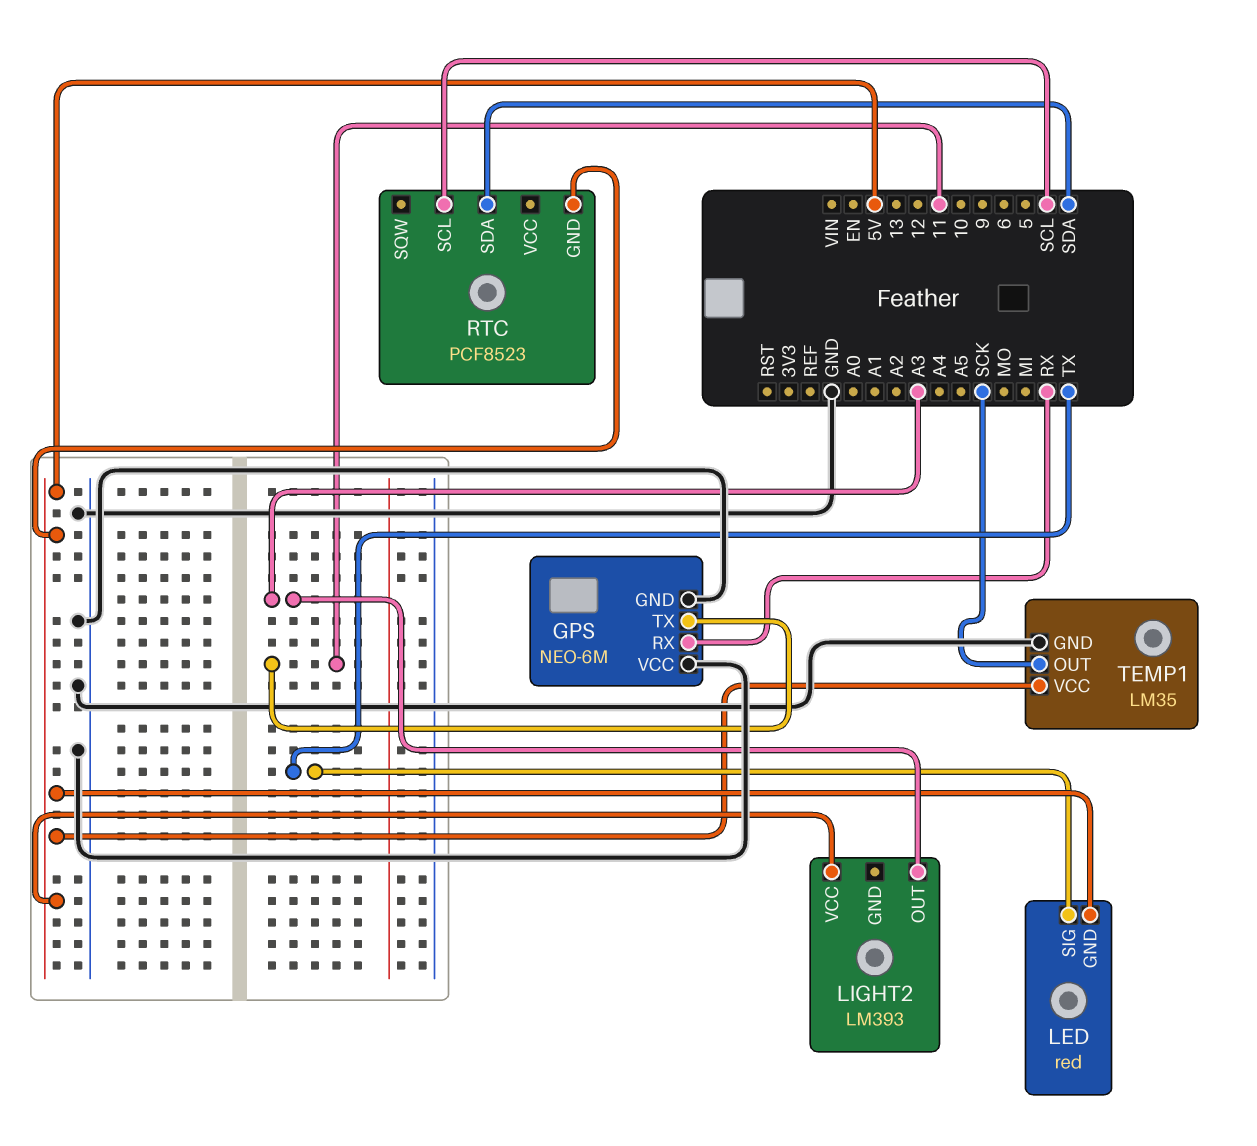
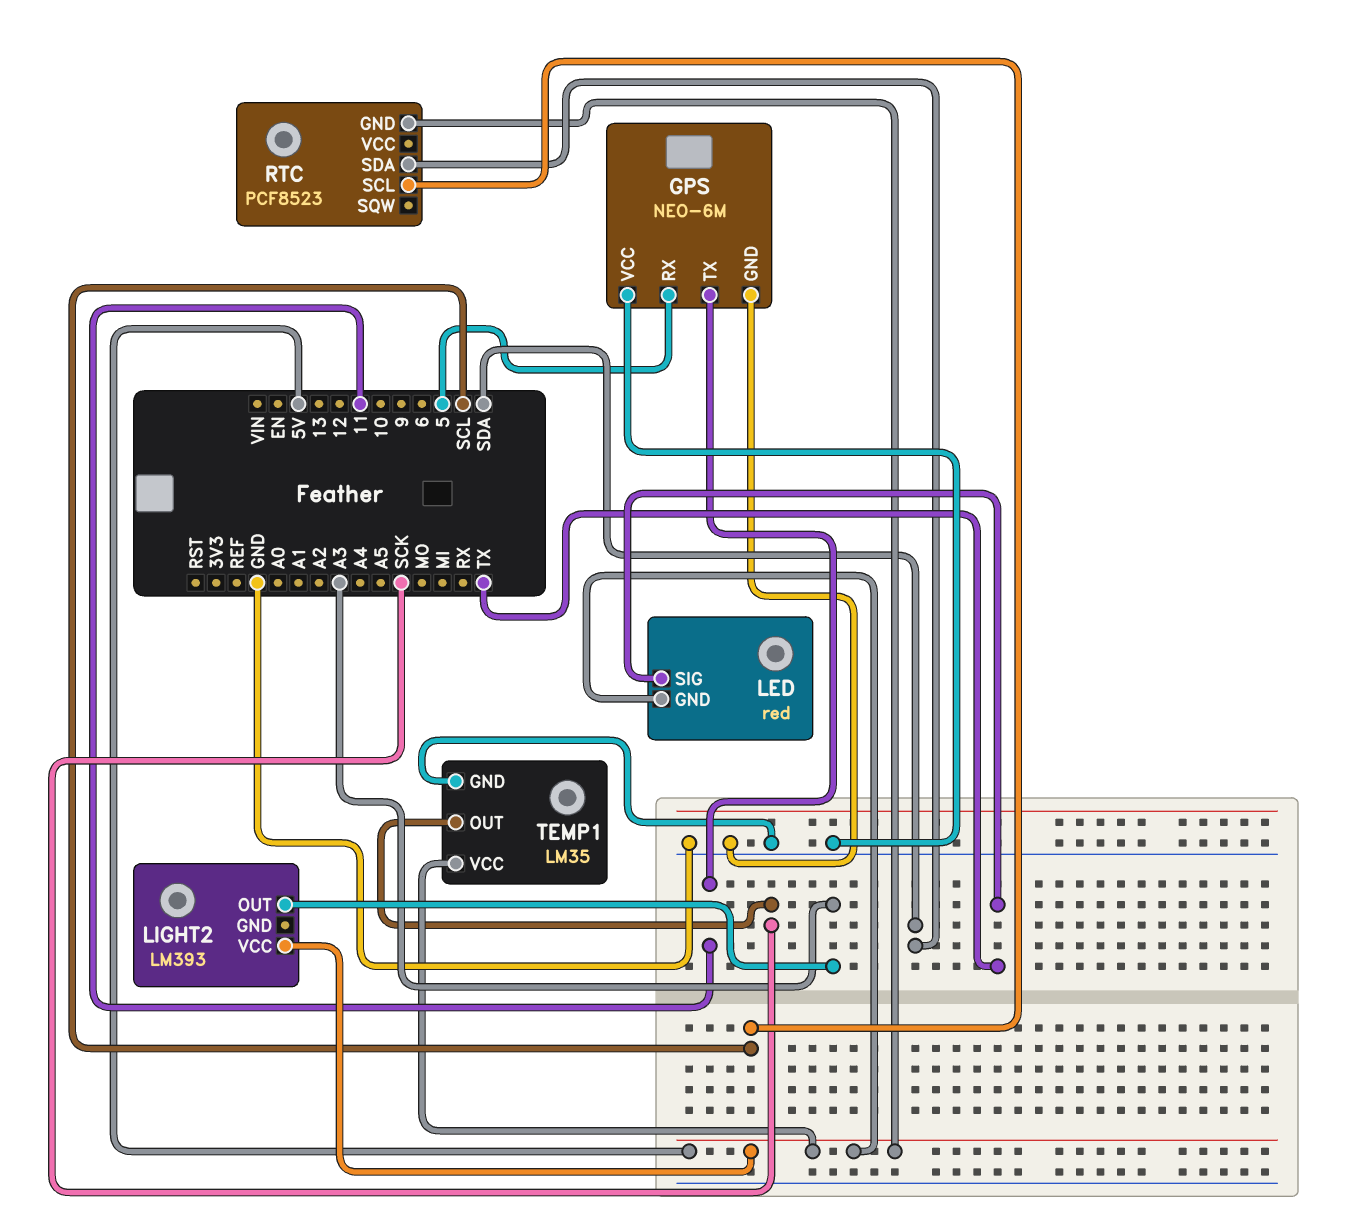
GPS pin RX: RX -> 5

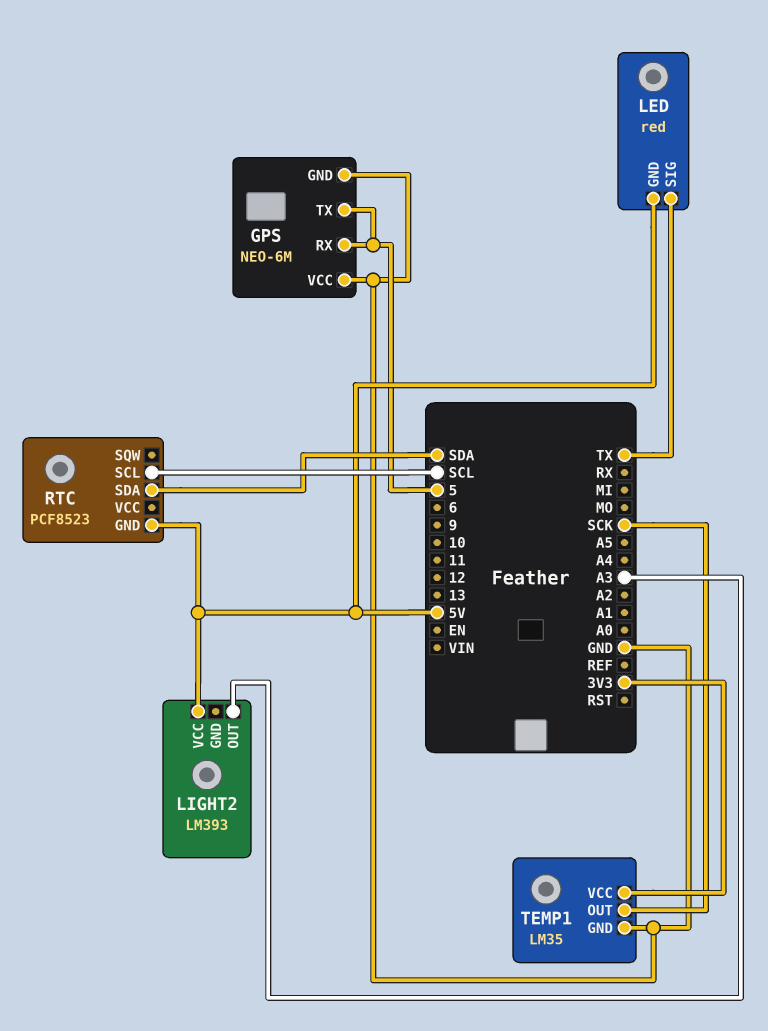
GPS pin TX: 11 -> 5
TEMP1 pin VCC: 5V -> 3V3

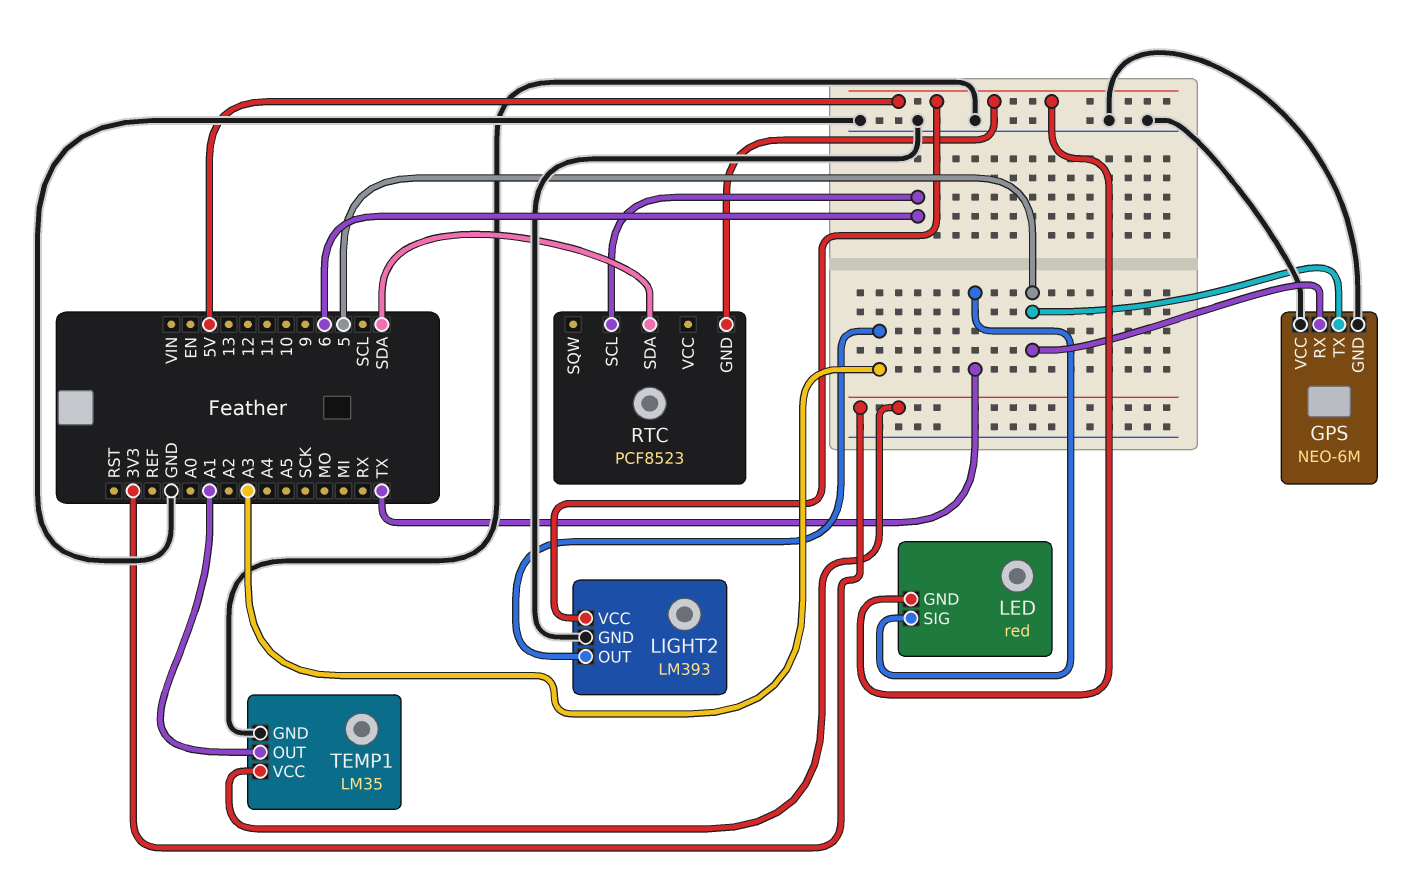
LIGHT2 pin GND: none -> GND
RTC pin SCL: SCL -> 6
TEMP1 pin OUT: SCK -> A1

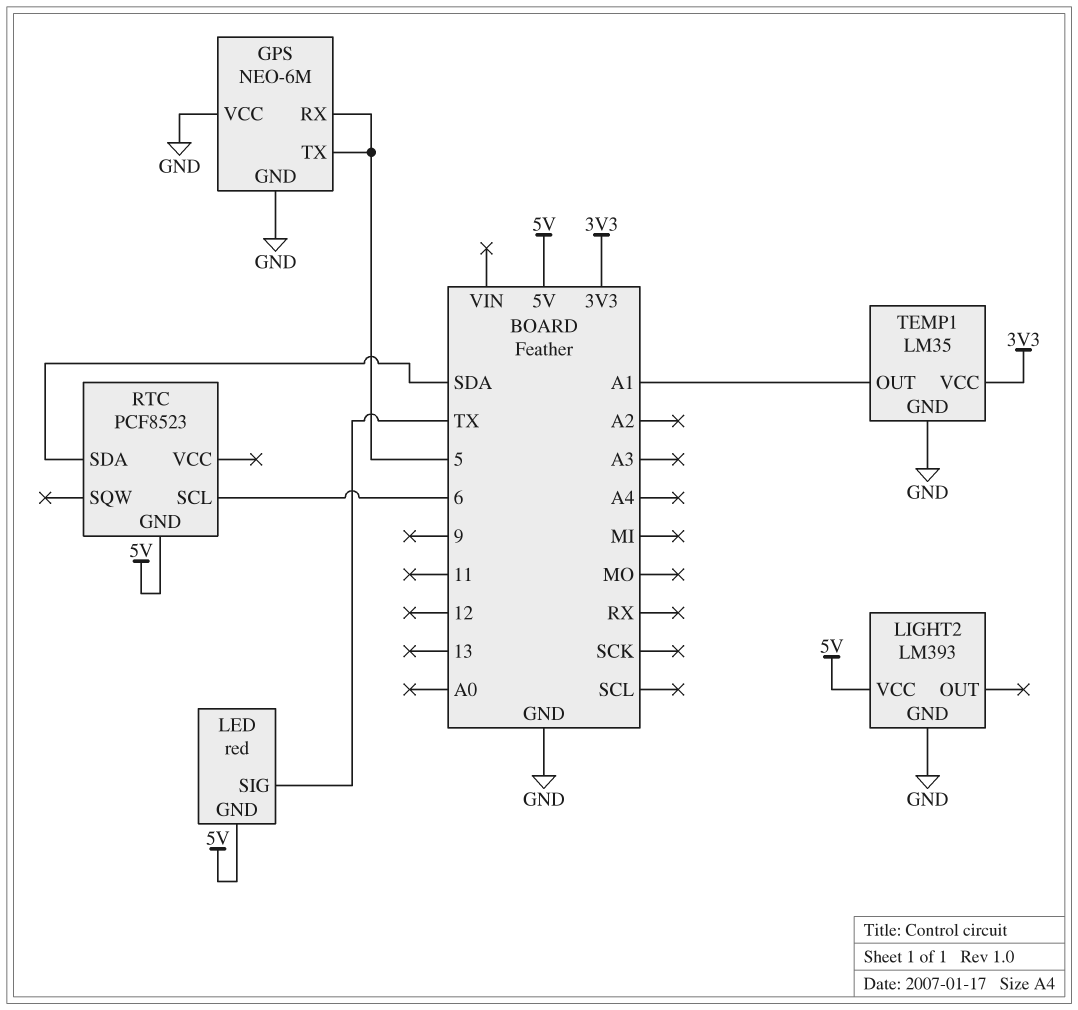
LIGHT2 pin OUT: A3 -> none

